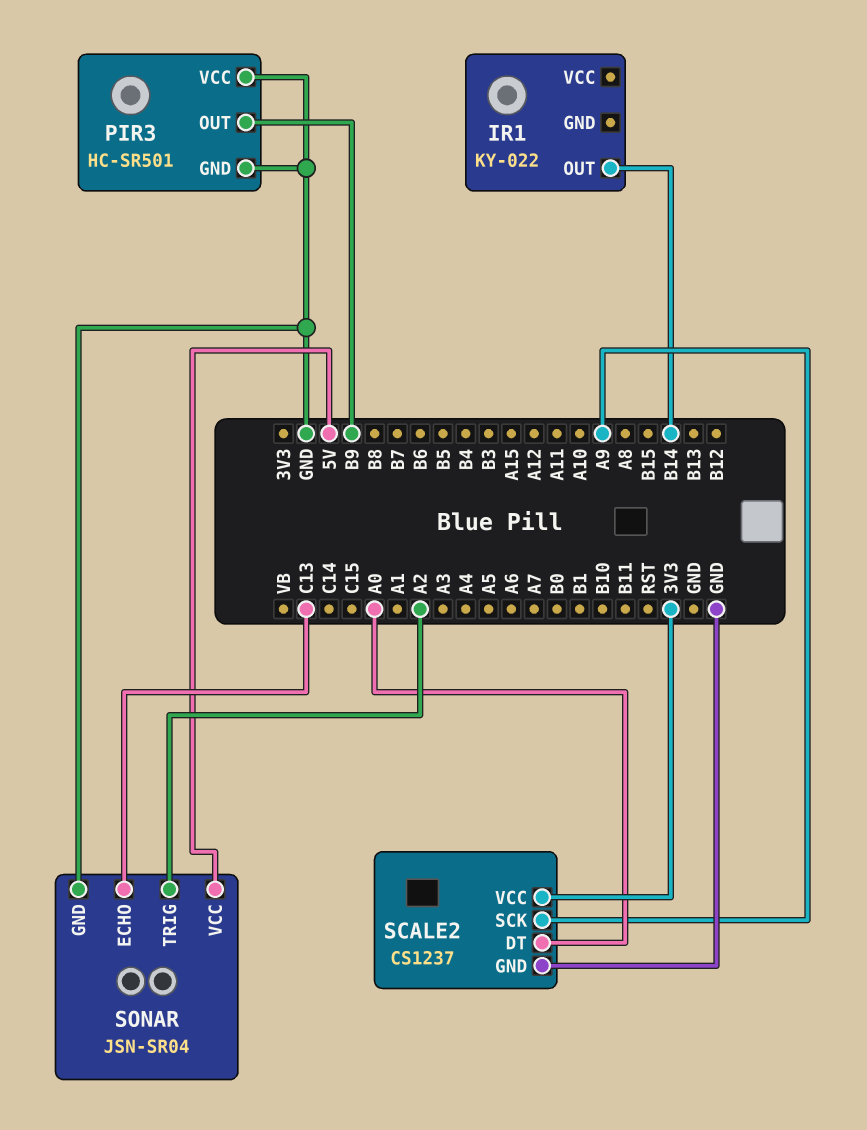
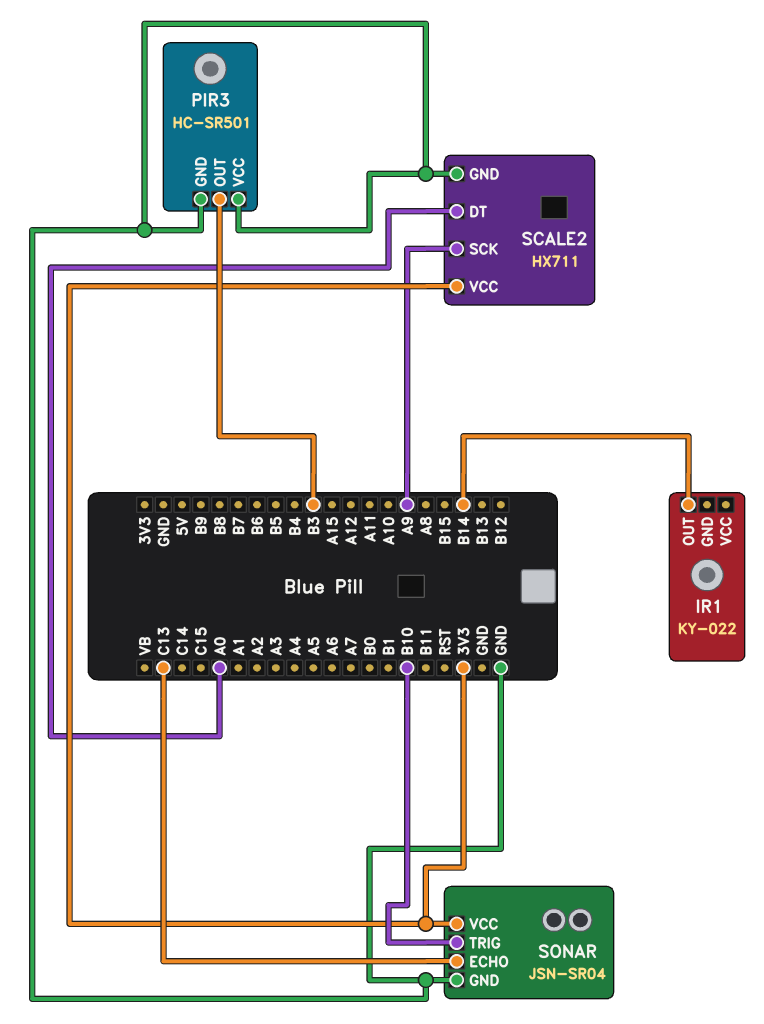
PIR3 pin OUT: B9 -> B3
SCALE2: CS1237 -> HX711
SONAR pin TRIG: A2 -> B10
SONAR pin VCC: 5V -> 3V3

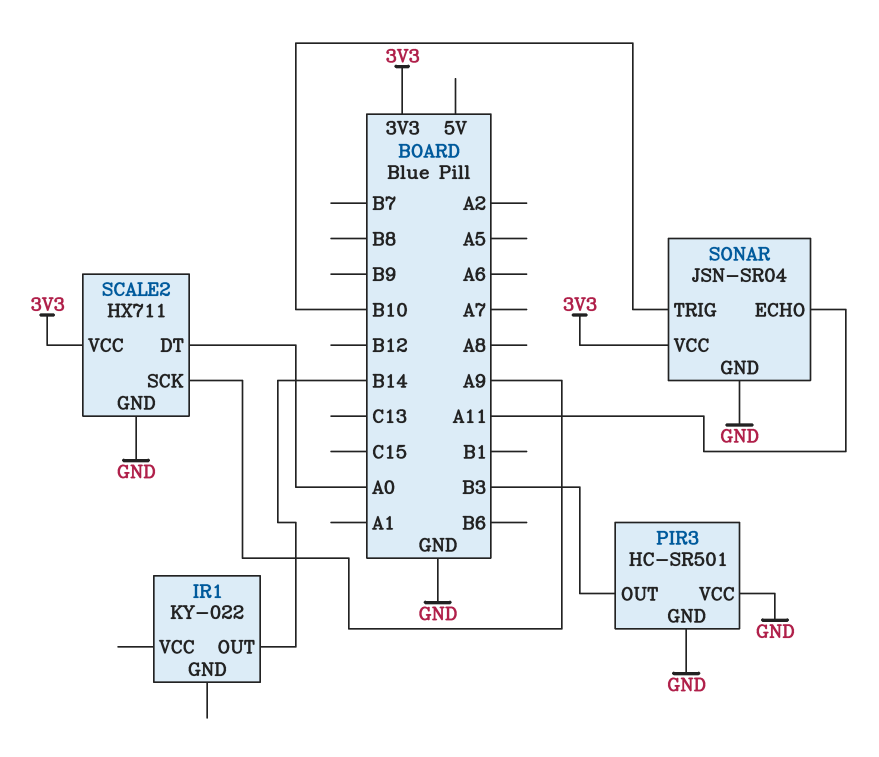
SONAR pin ECHO: C13 -> A11

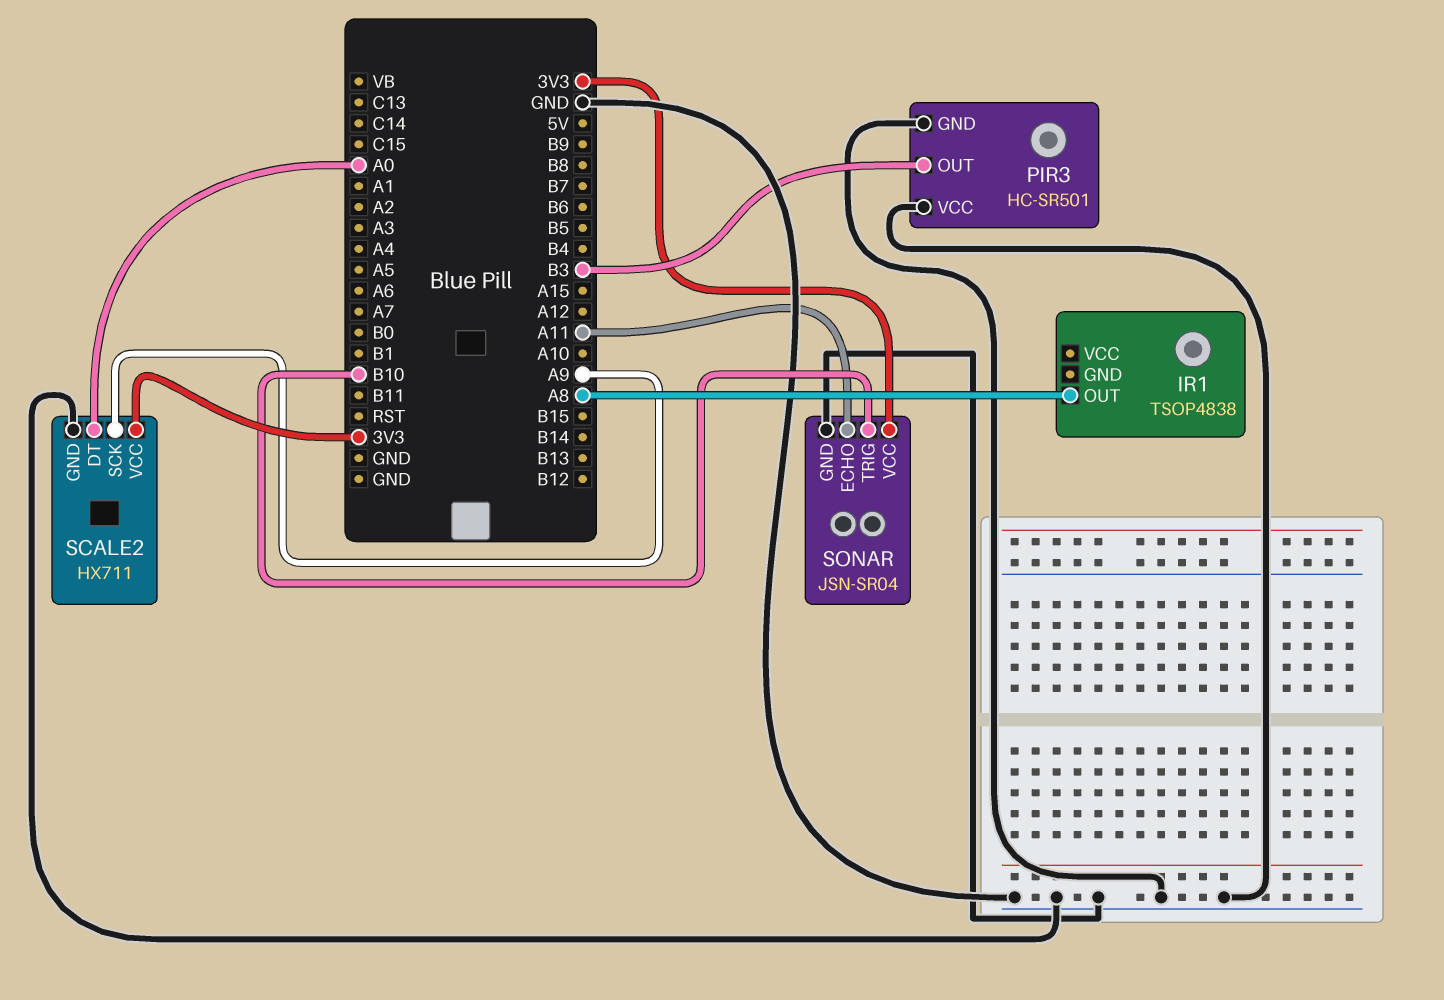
IR1: KY-022 -> TSOP4838
IR1 pin OUT: B14 -> A8

